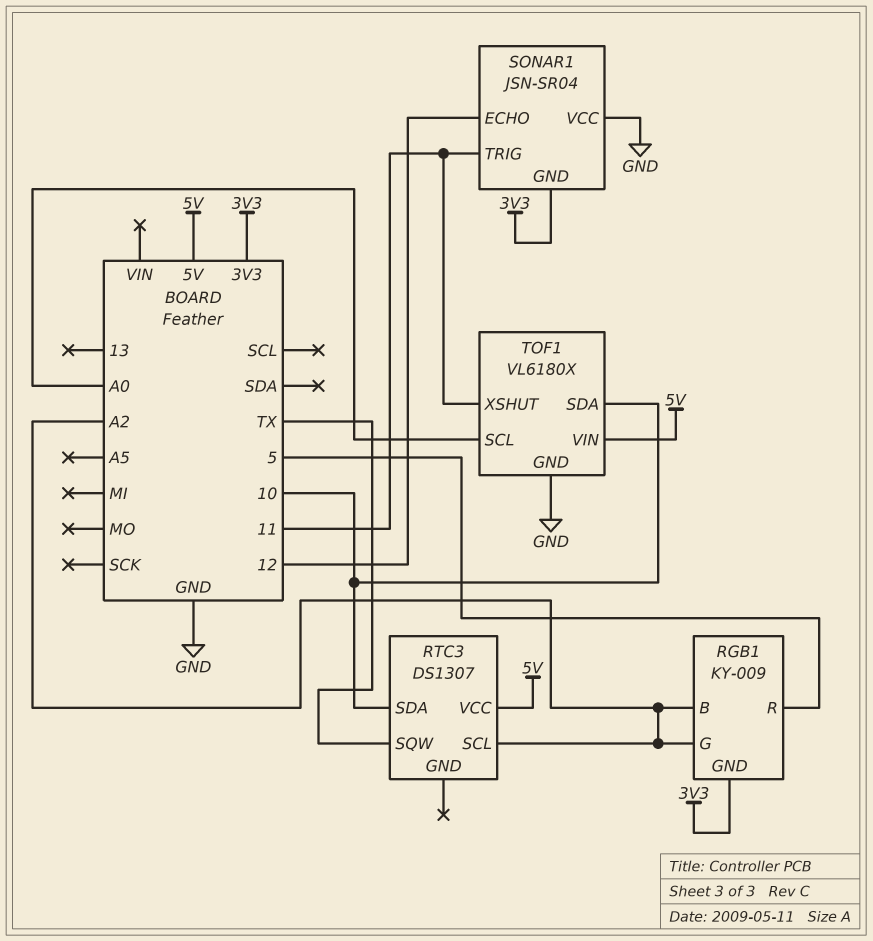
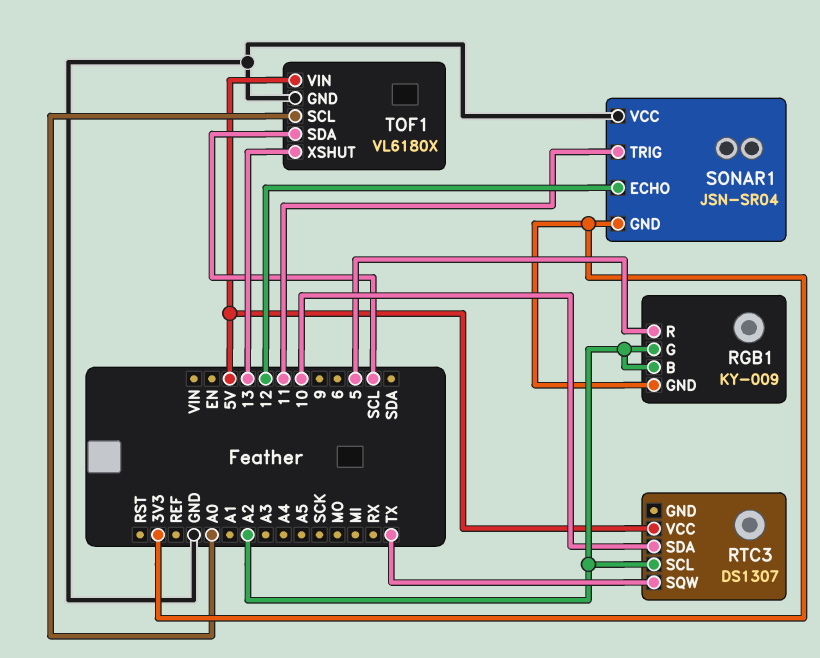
TOF1 pin SDA: 10 -> SCL
TOF1 pin XSHUT: 11 -> 13

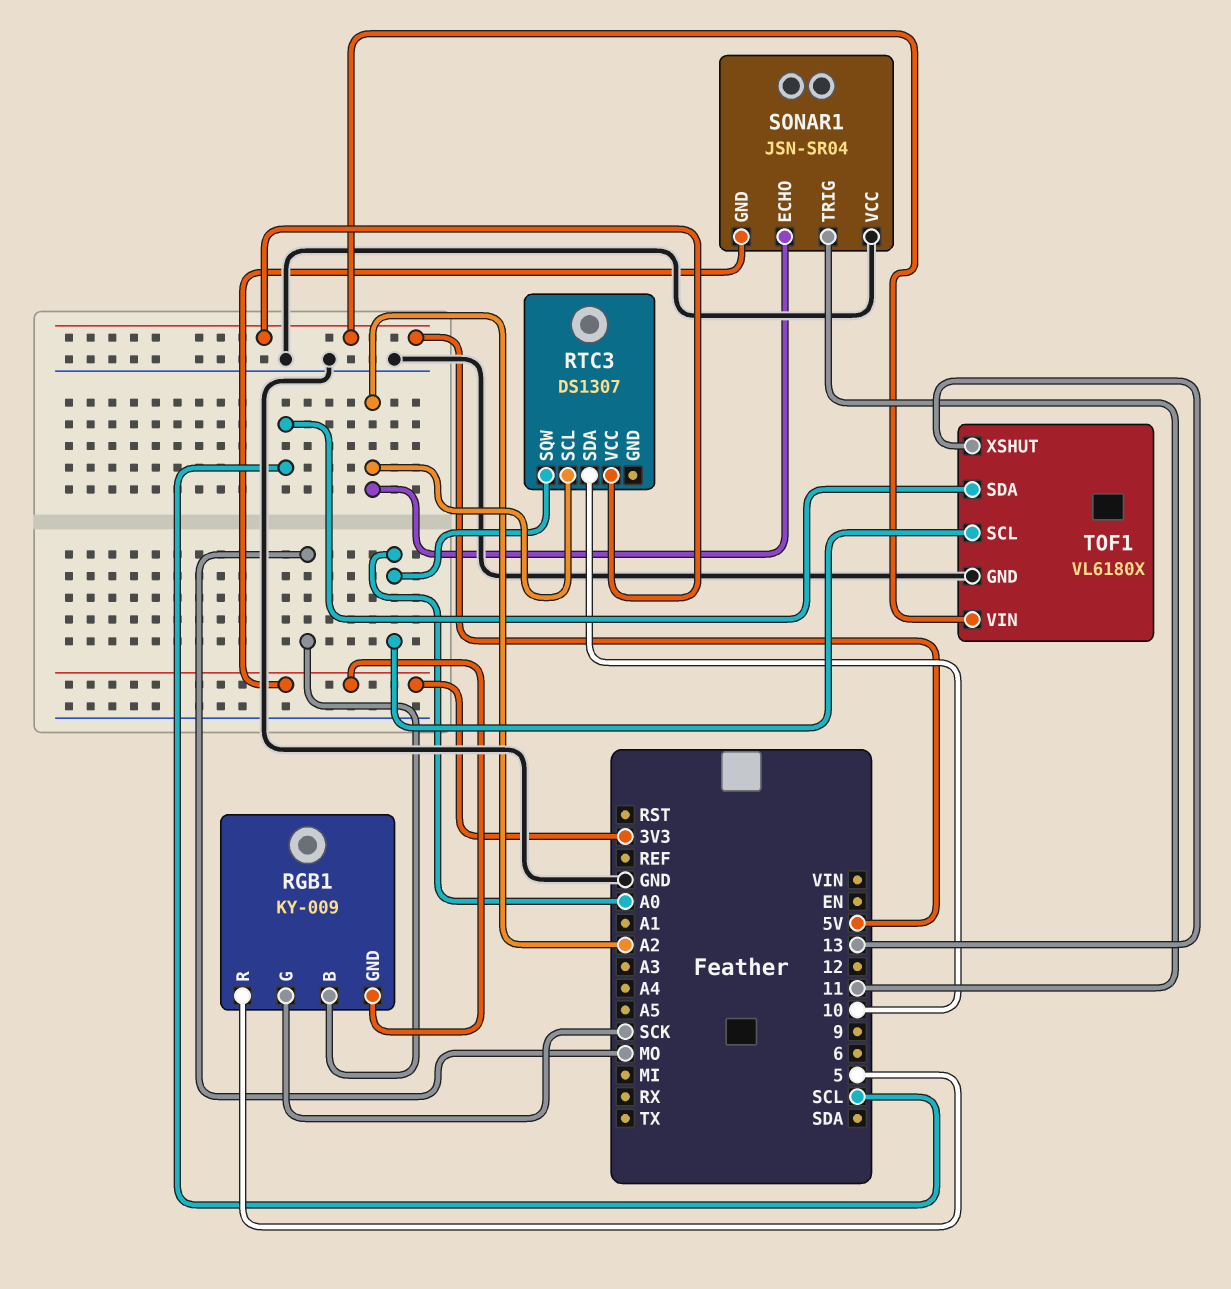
RGB1 pin B: A2 -> MO
RGB1 pin G: A2 -> SCK
RTC3 pin SQW: TX -> A0
SONAR1 pin ECHO: 12 -> A2

